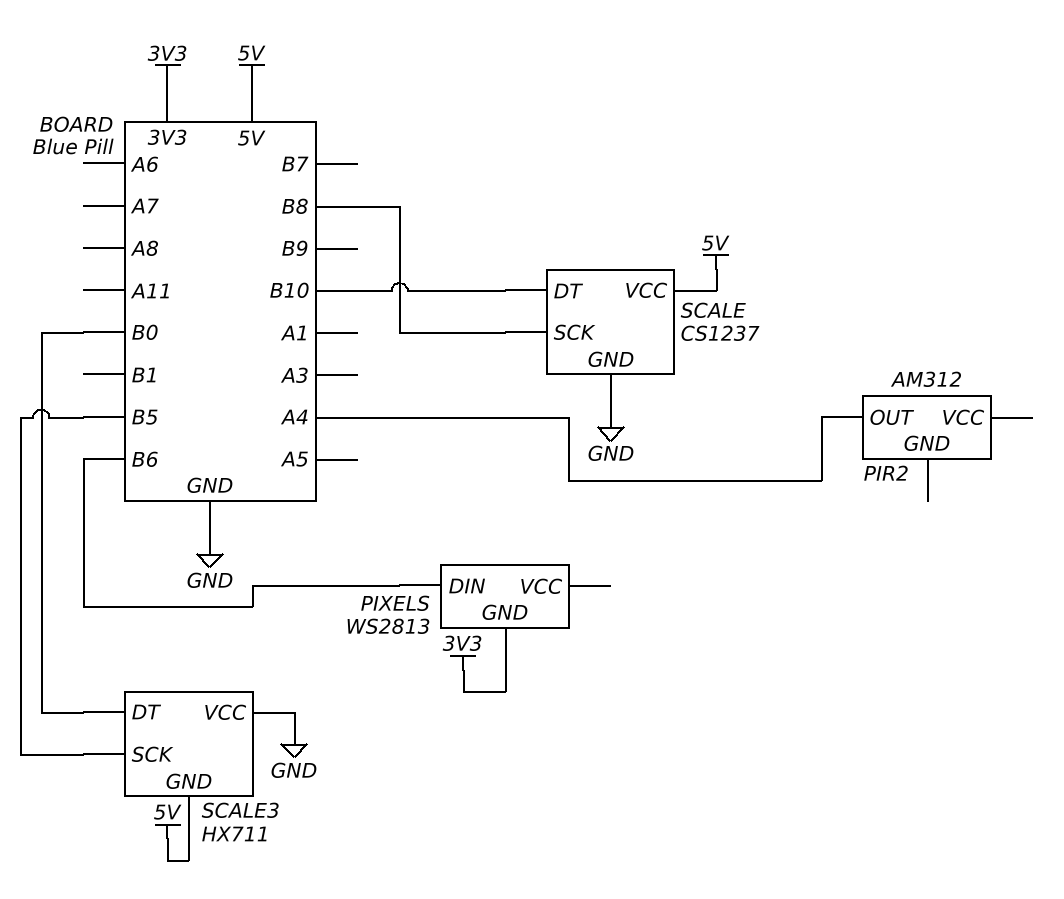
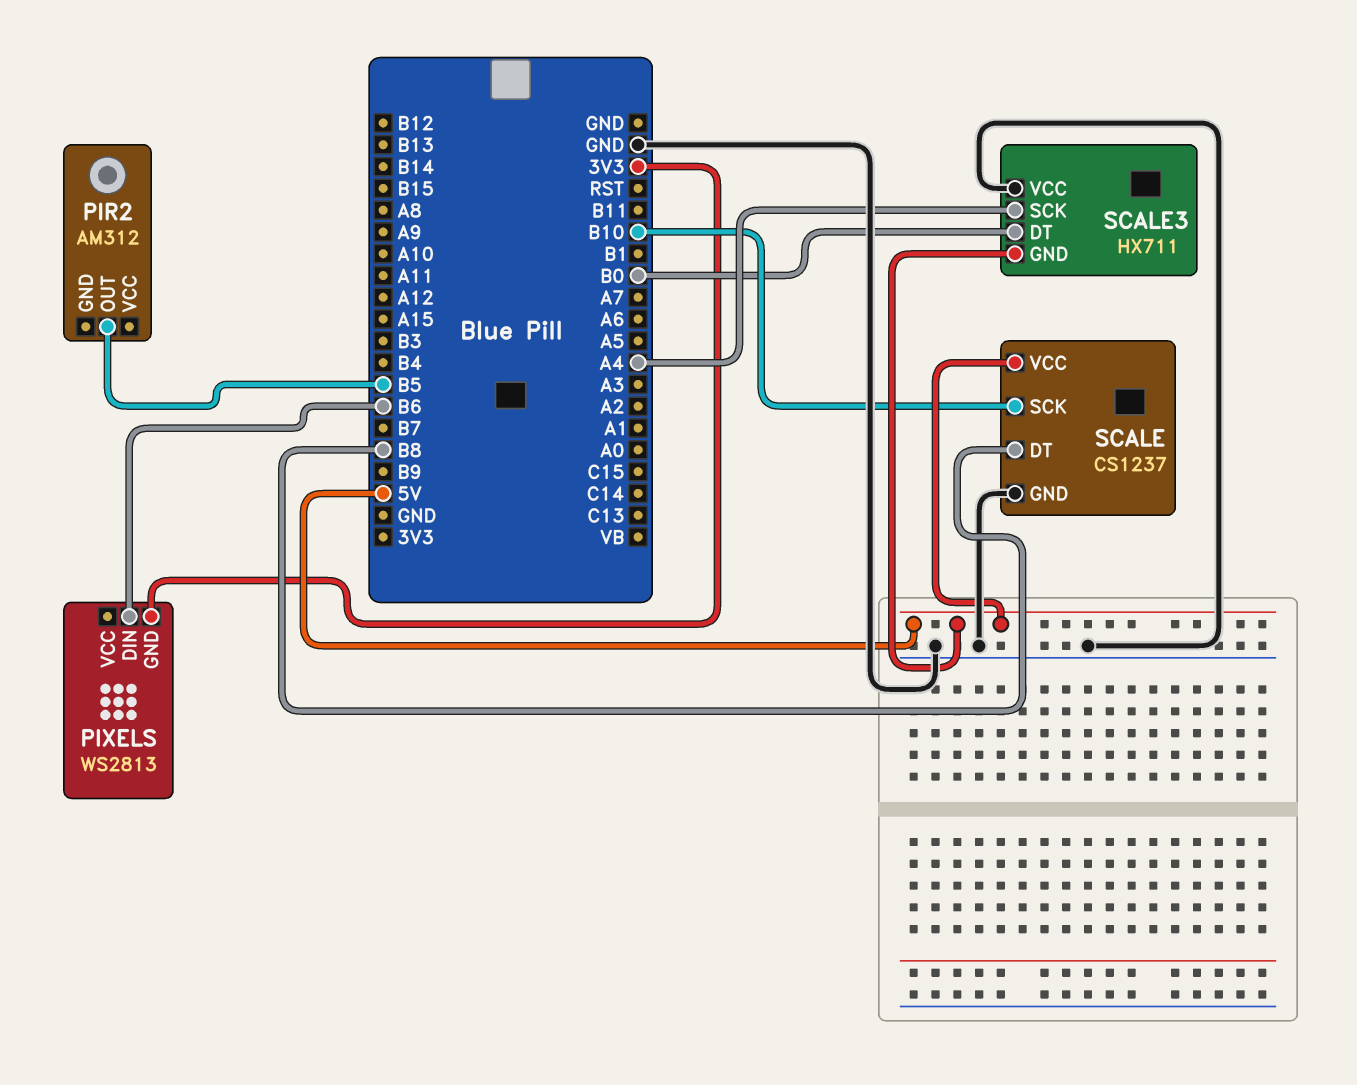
PIR2 pin OUT: A4 -> B5
SCALE pin DT: B10 -> B8
SCALE pin SCK: B8 -> B10
SCALE3 pin SCK: B5 -> A4

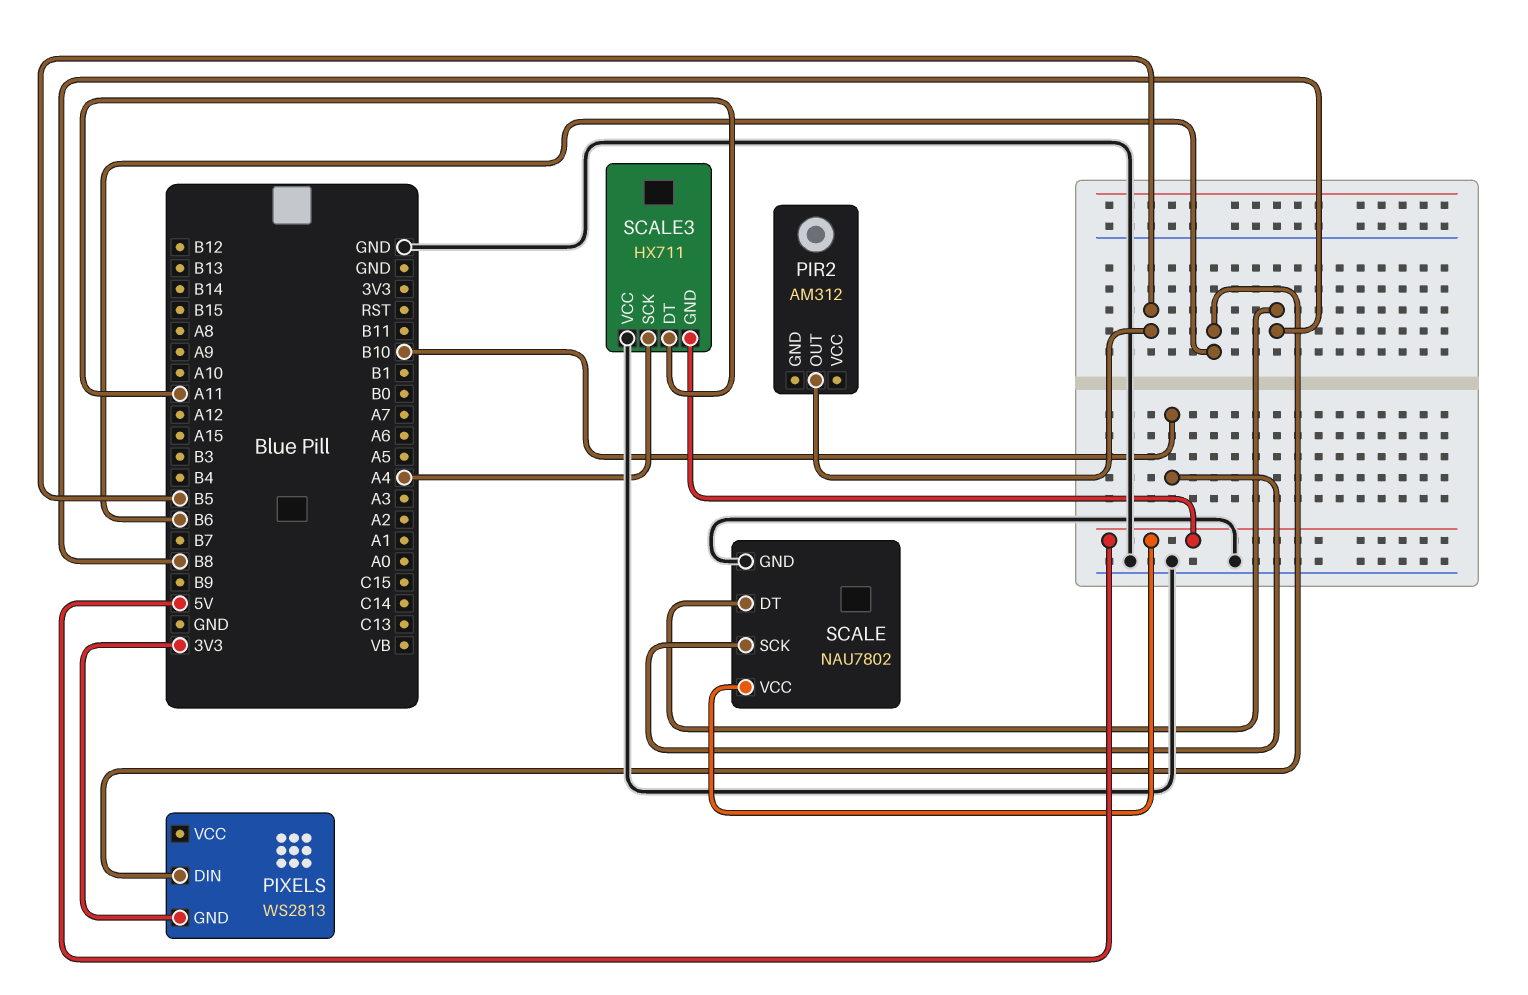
SCALE: CS1237 -> NAU7802
SCALE3 pin DT: B0 -> A11

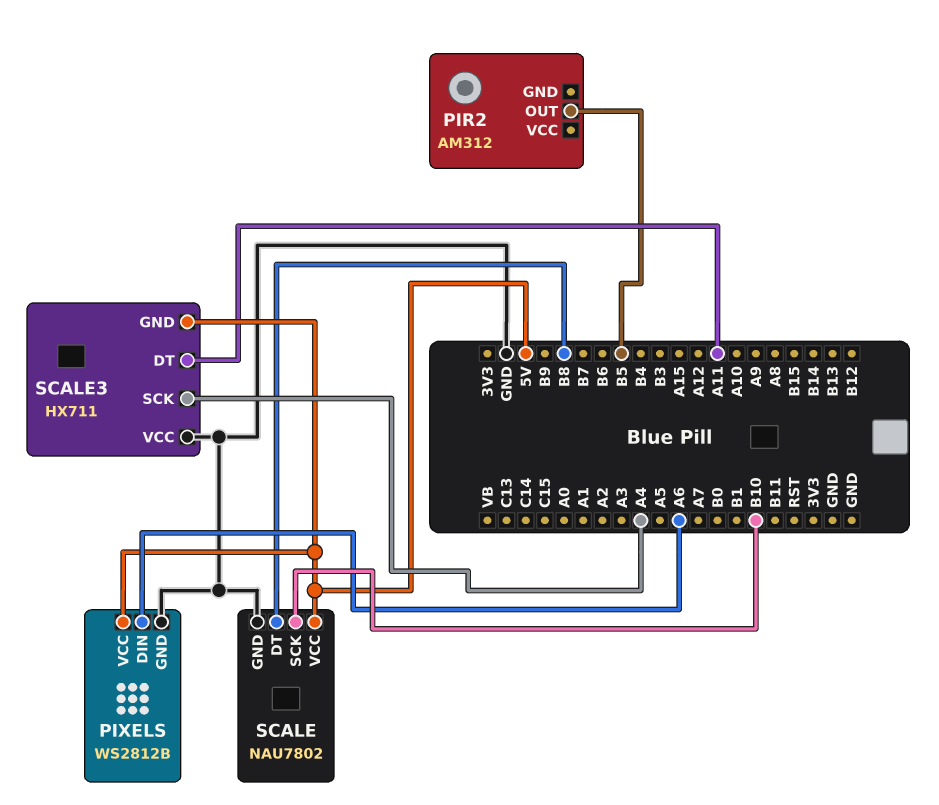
PIXELS: WS2813 -> WS2812B
PIXELS pin DIN: B6 -> A6
PIXELS pin GND: 3V3 -> GND
PIXELS pin VCC: none -> 5V

